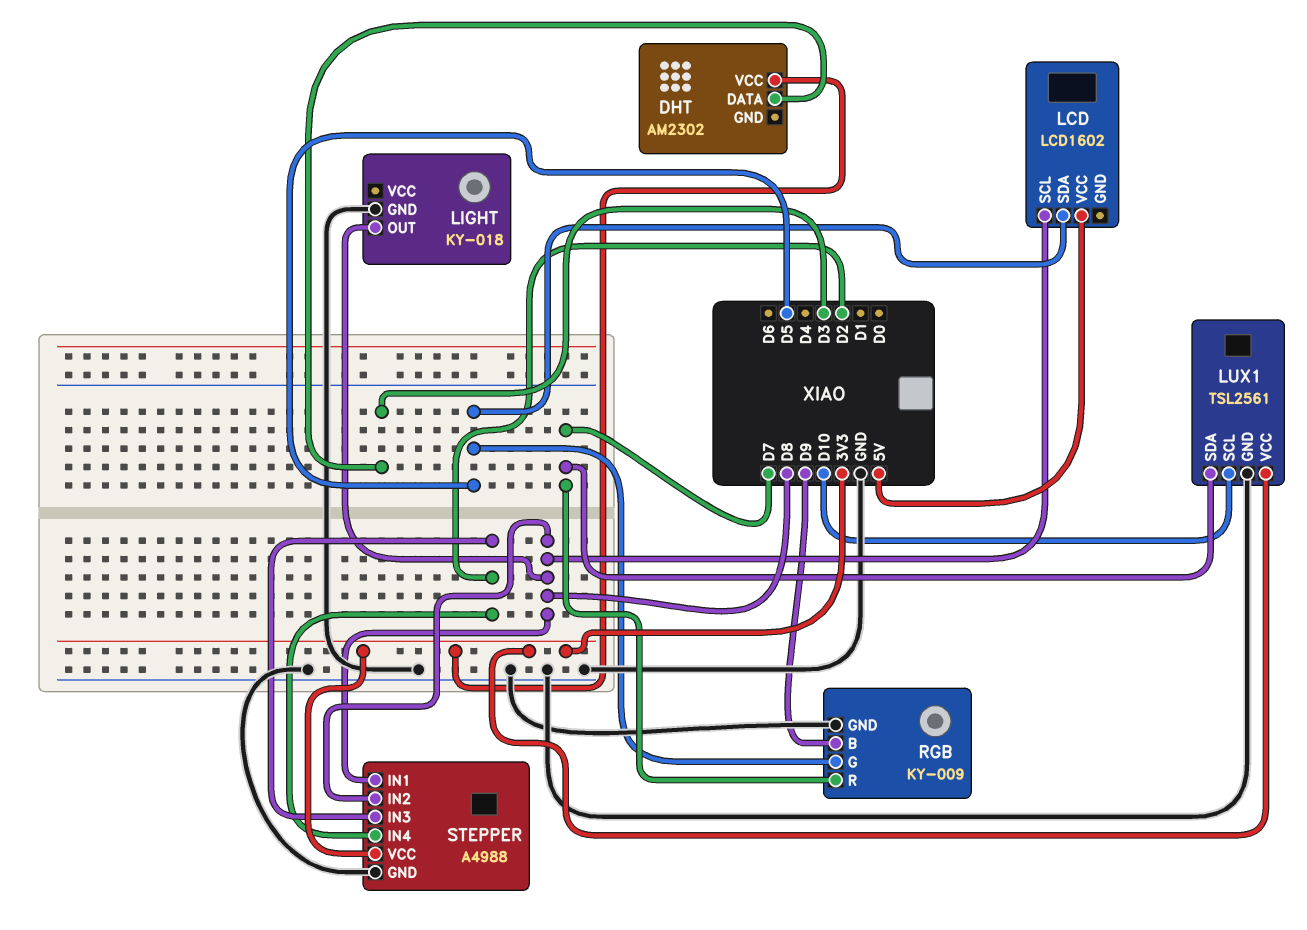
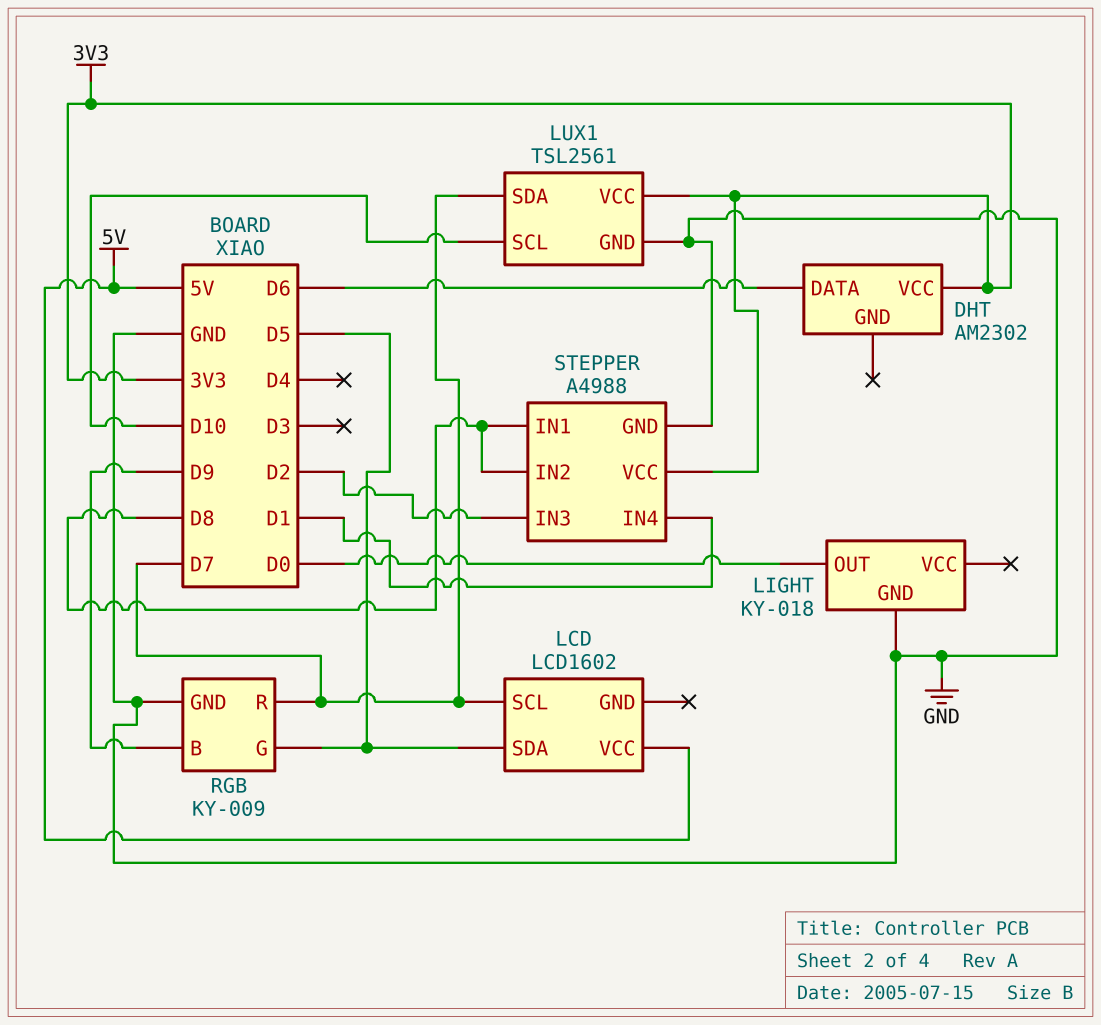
DHT pin DATA: D3 -> D6
LCD pin SCL: D8 -> D7
LIGHT pin OUT: D8 -> D0
STEPPER pin IN4: D2 -> D1

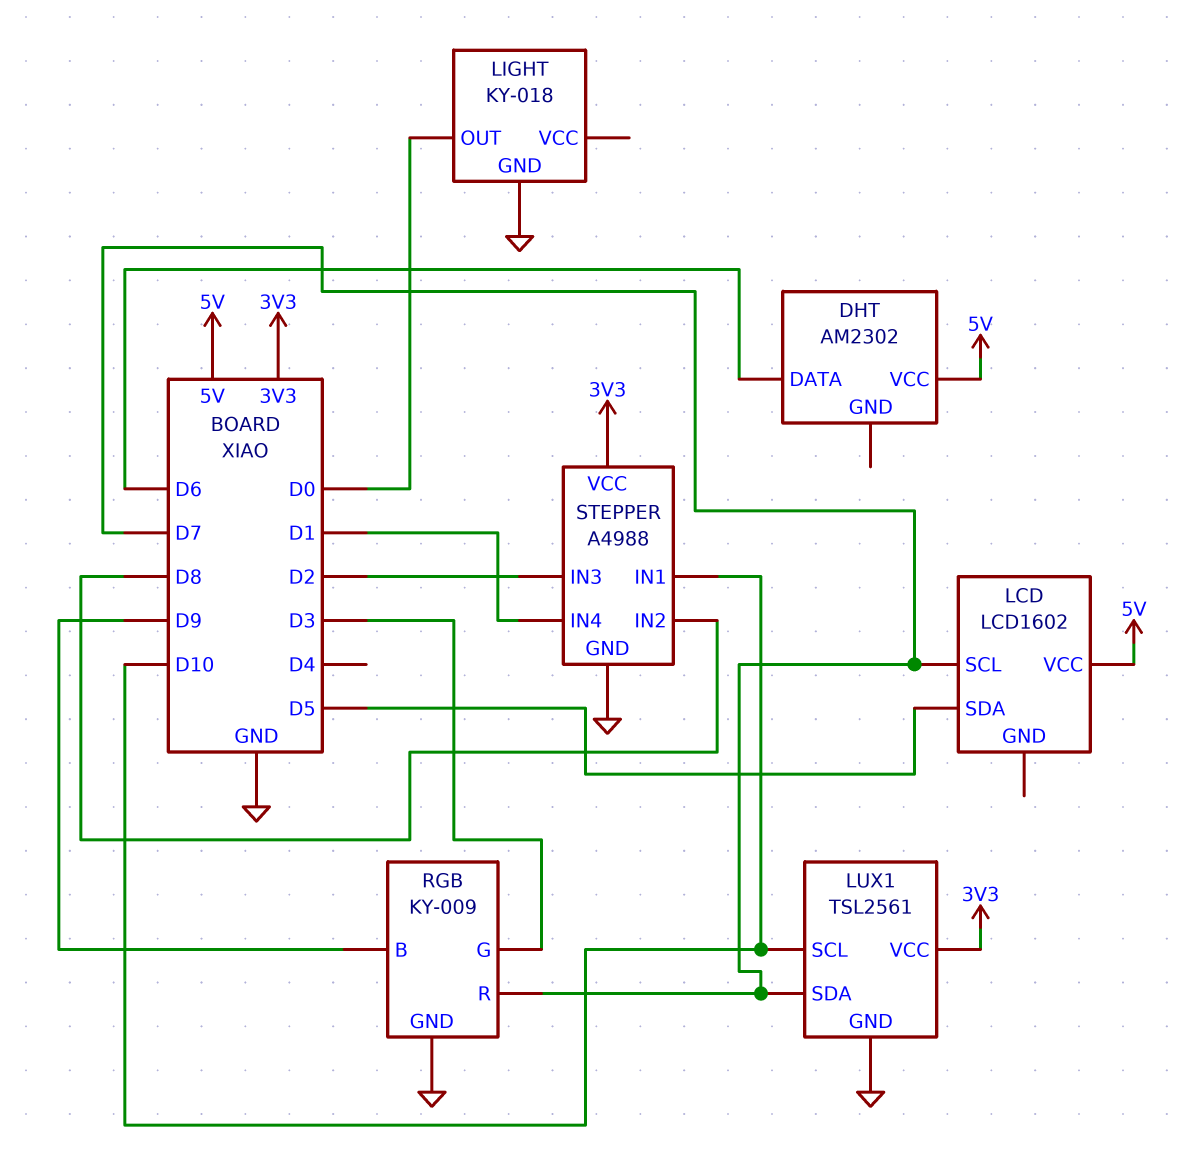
DHT pin VCC: 3V3 -> 5V
RGB pin G: D5 -> D3
STEPPER pin IN1: D8 -> D10

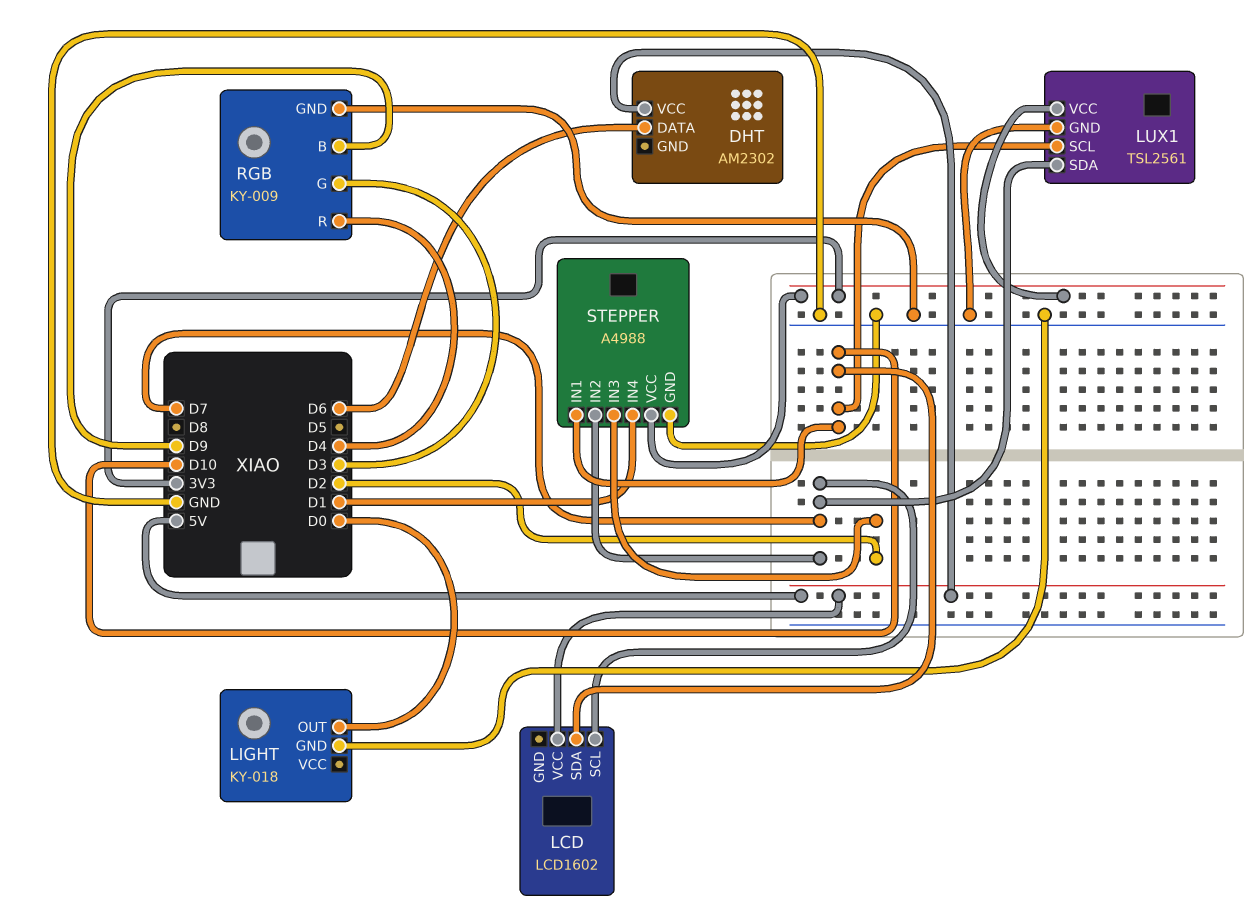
LCD pin SDA: D5 -> D10
RGB pin R: D7 -> D4
STEPPER pin IN2: D8 -> D7

